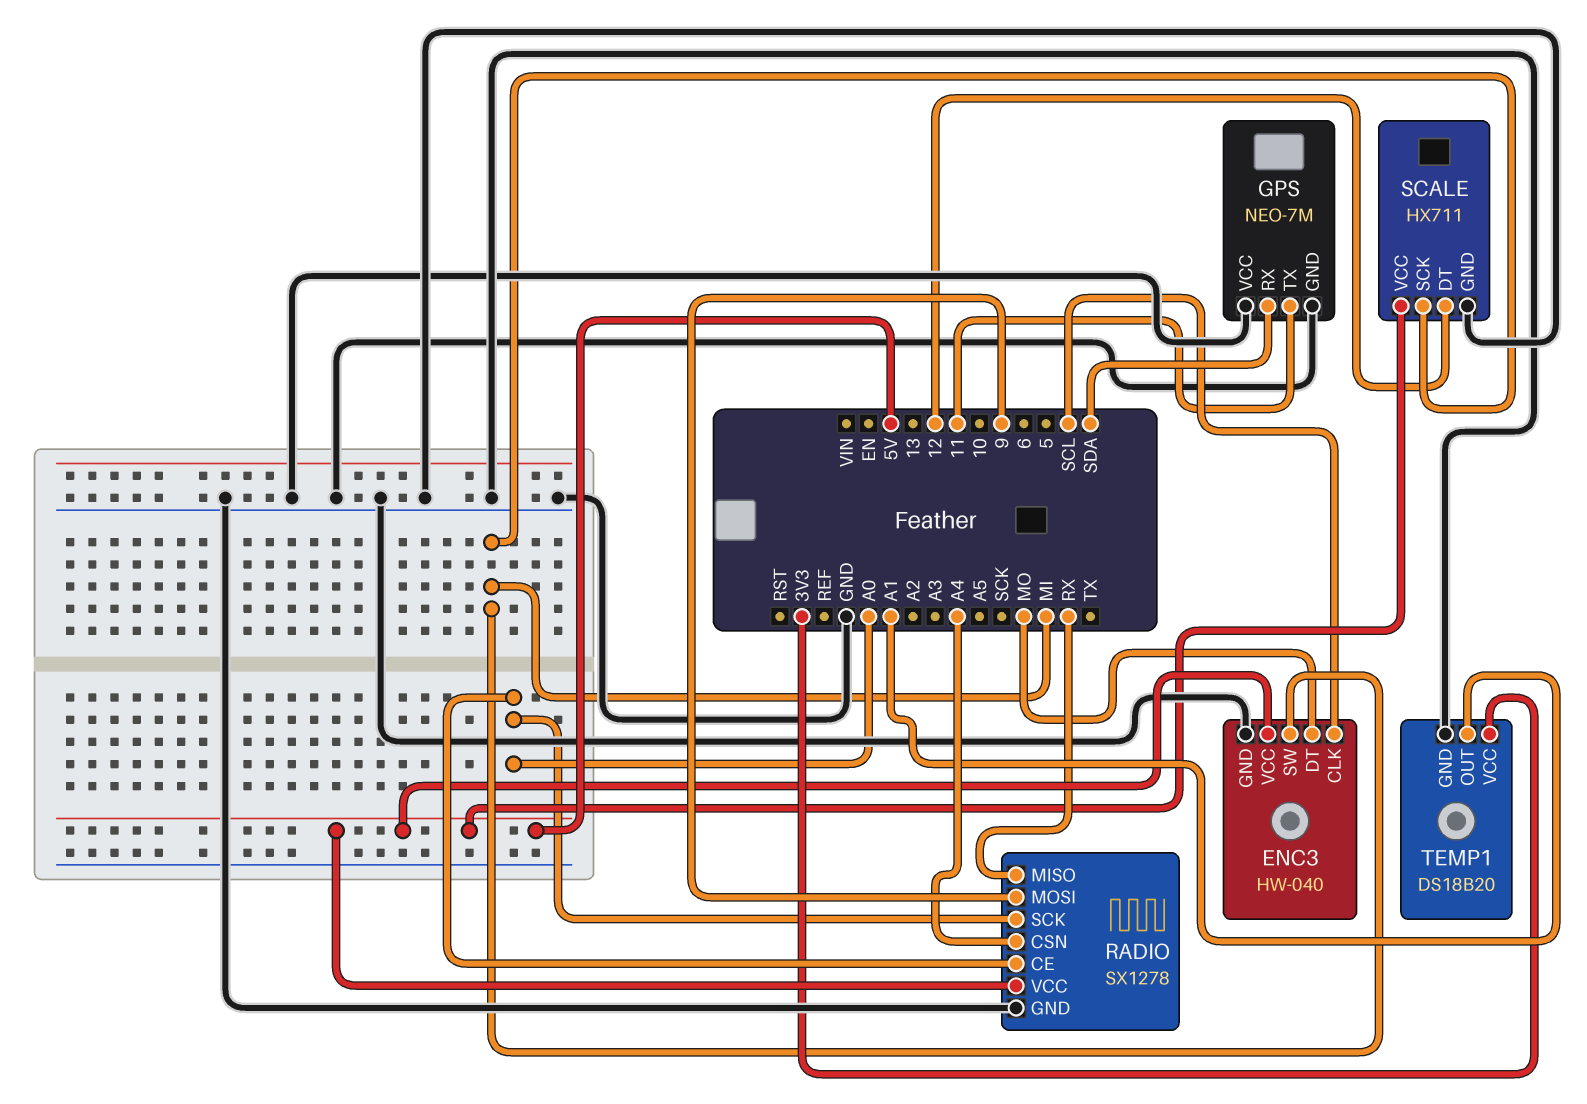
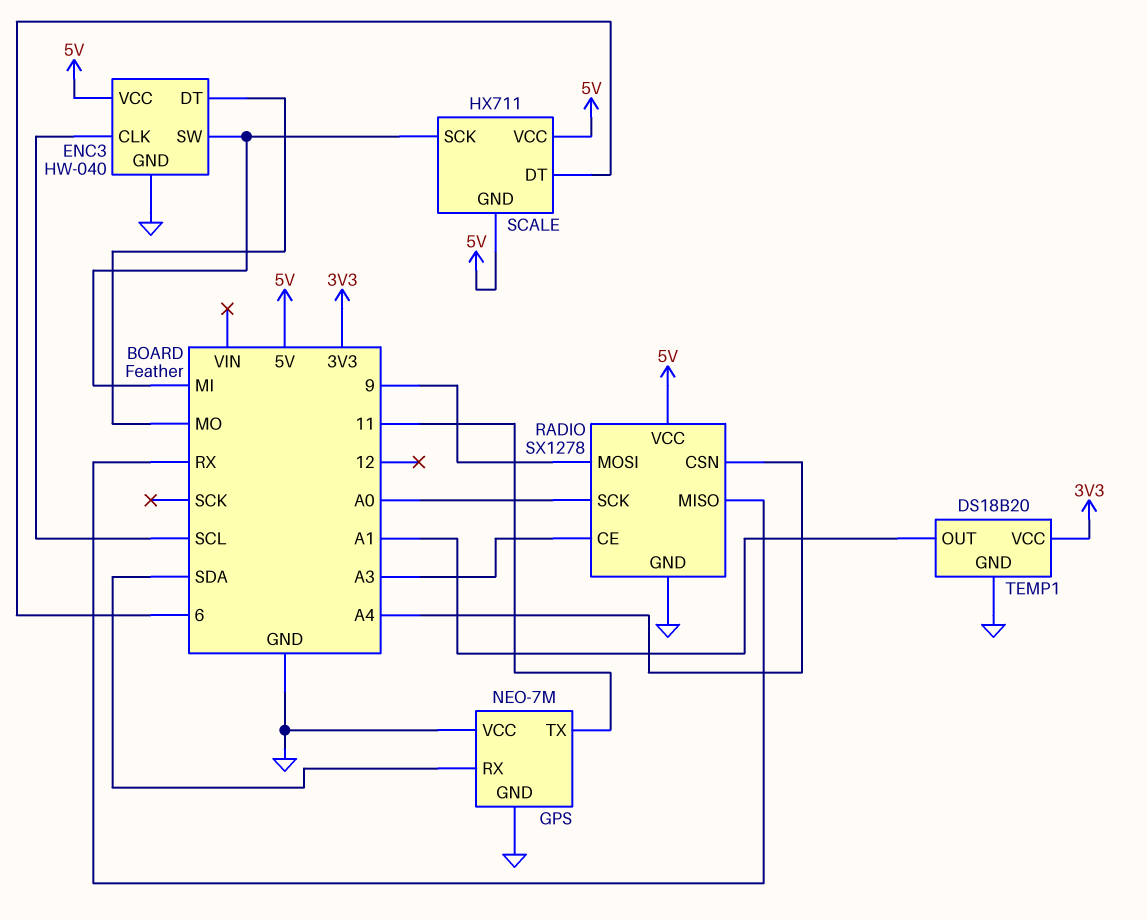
RADIO pin CE: A0 -> A3
SCALE pin DT: 12 -> 6
SCALE pin GND: GND -> 5V

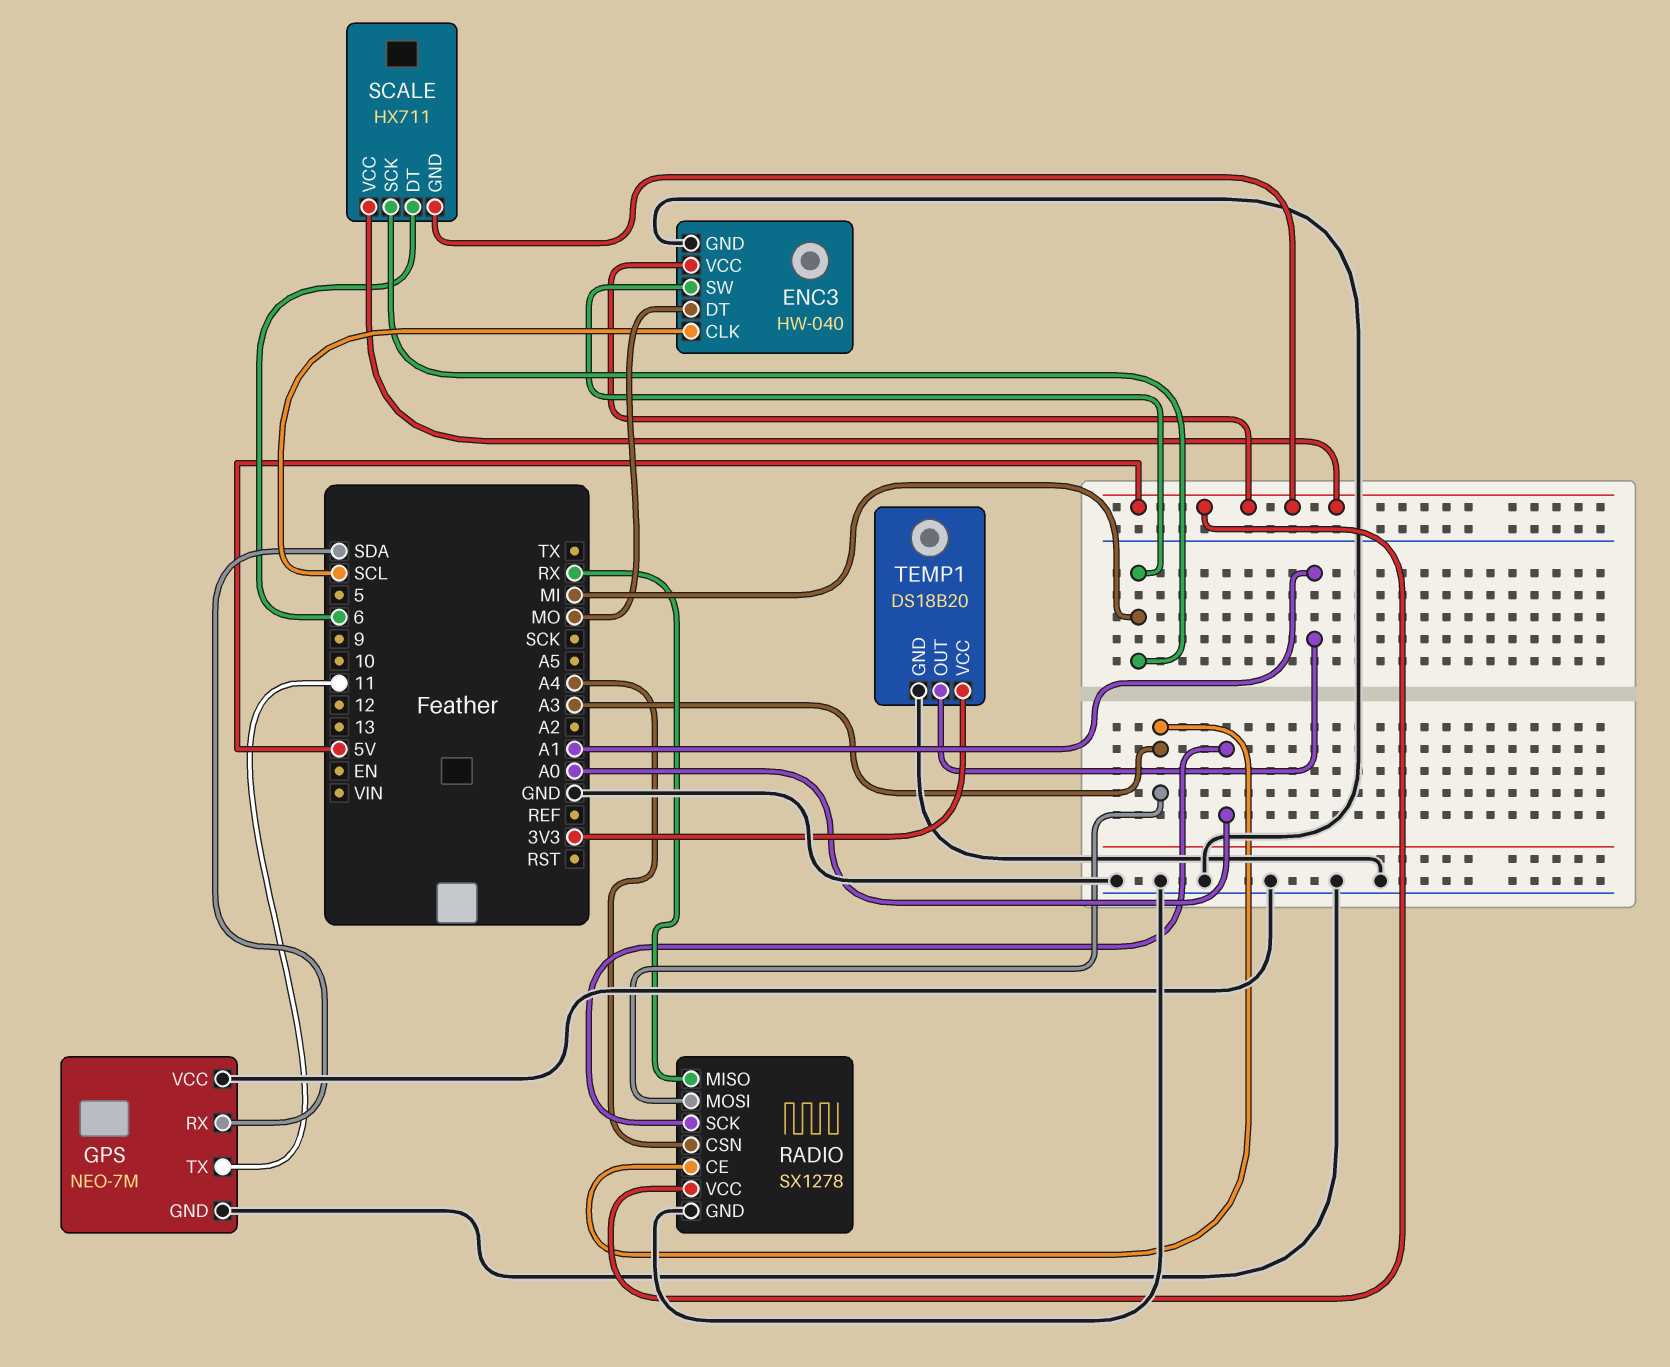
RADIO pin MOSI: 9 -> A3

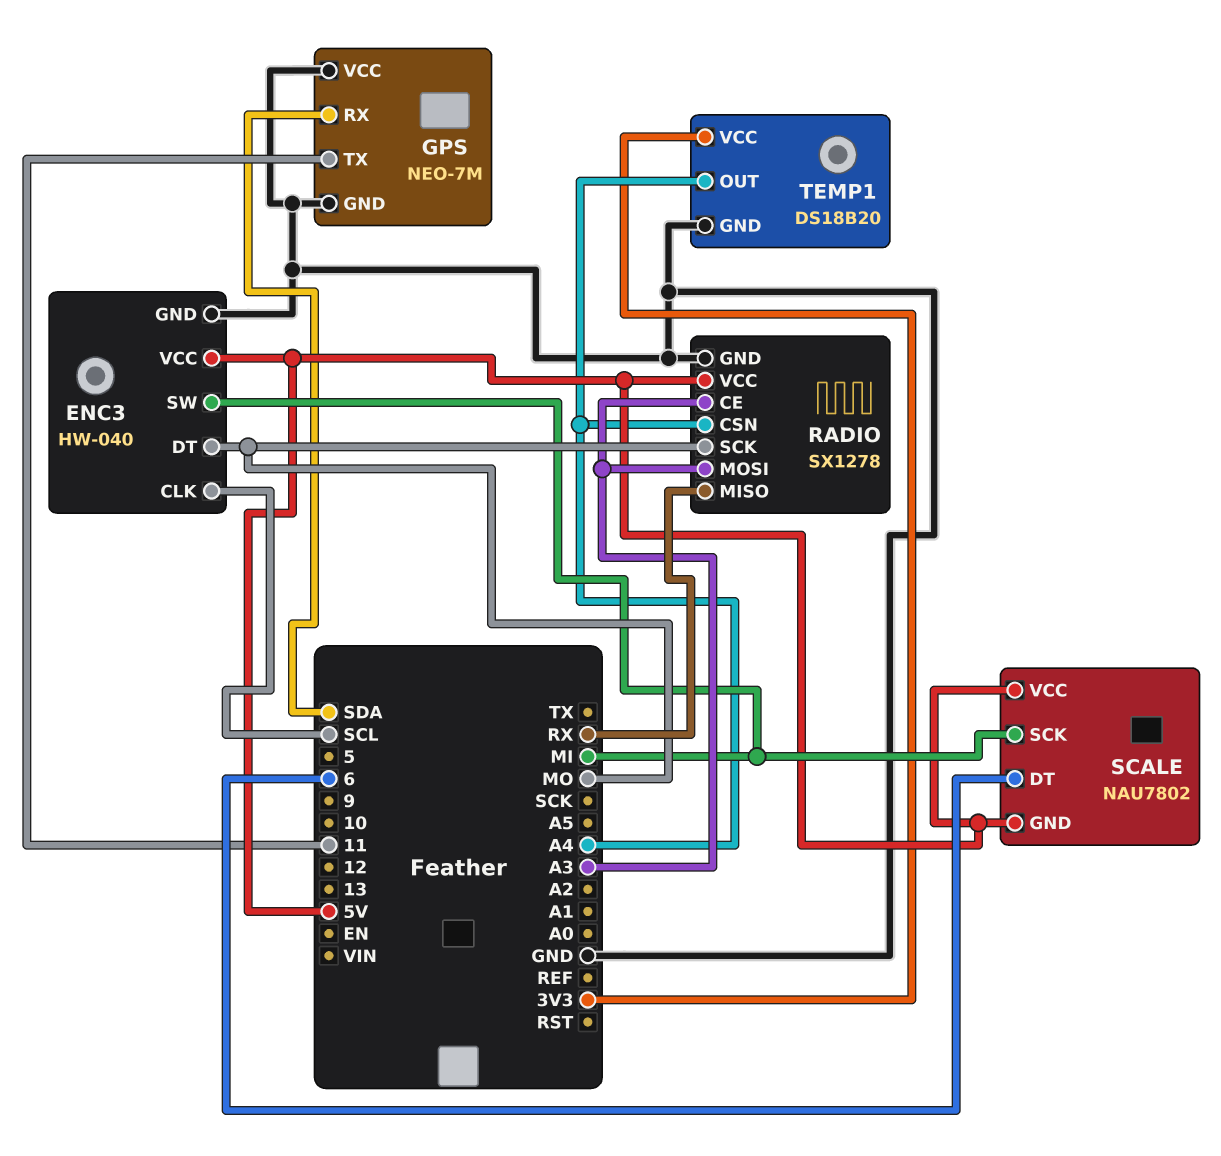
RADIO pin SCK: A0 -> MO
SCALE: HX711 -> NAU7802
TEMP1 pin OUT: A1 -> A4

